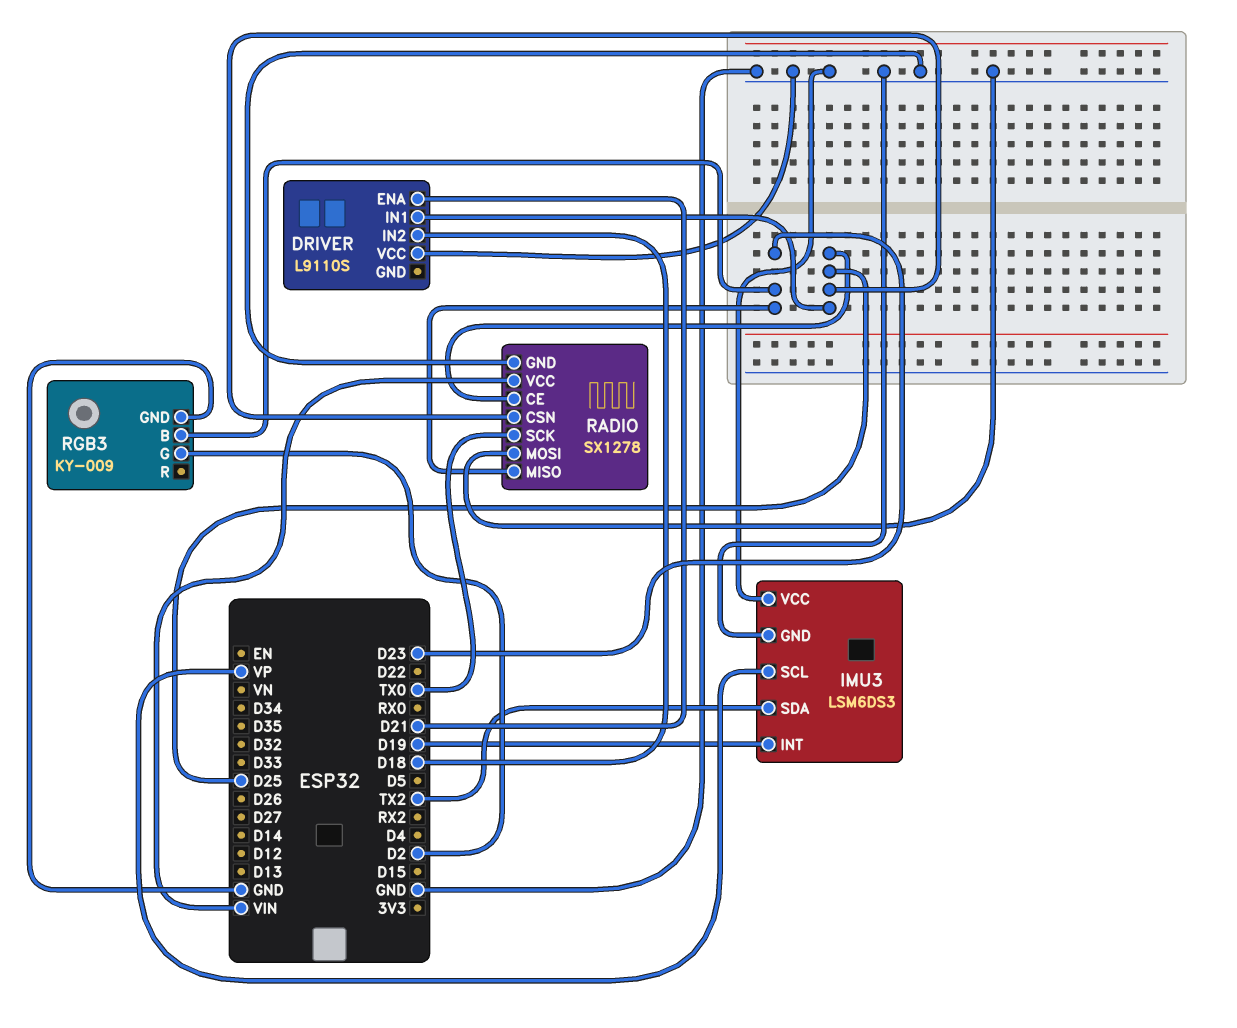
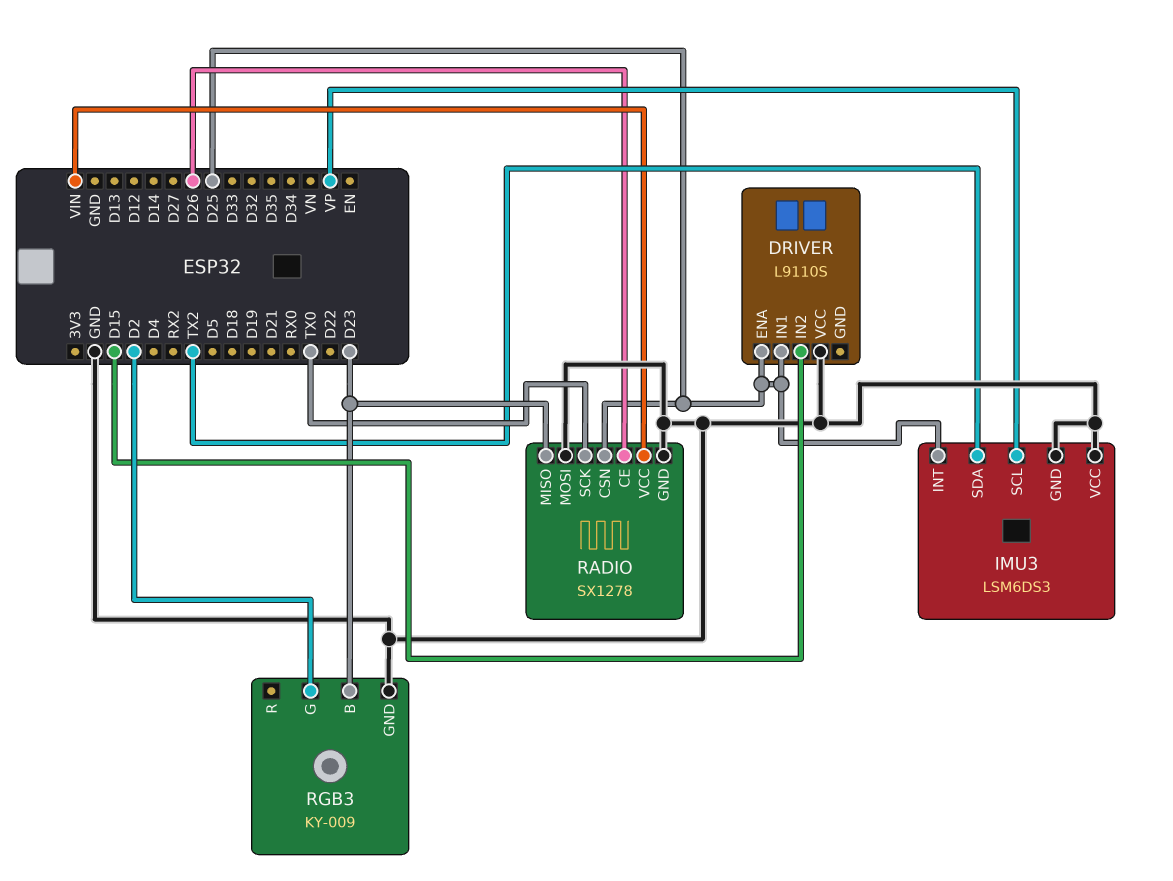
DRIVER pin ENA: D21 -> D25
DRIVER pin IN2: D18 -> D15
IMU3 pin INT: D19 -> D25
RADIO pin CE: D25 -> D26

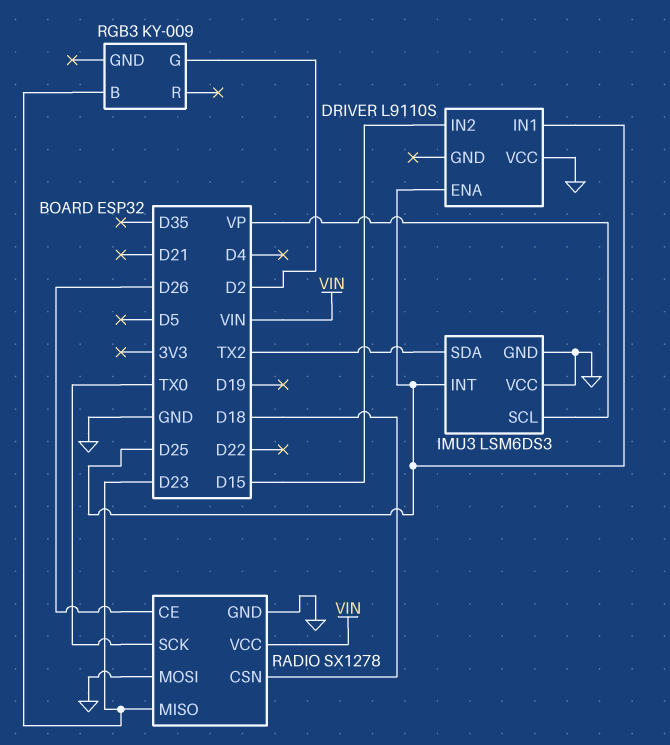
RADIO pin CSN: D25 -> D18
RGB3 pin GND: GND -> none

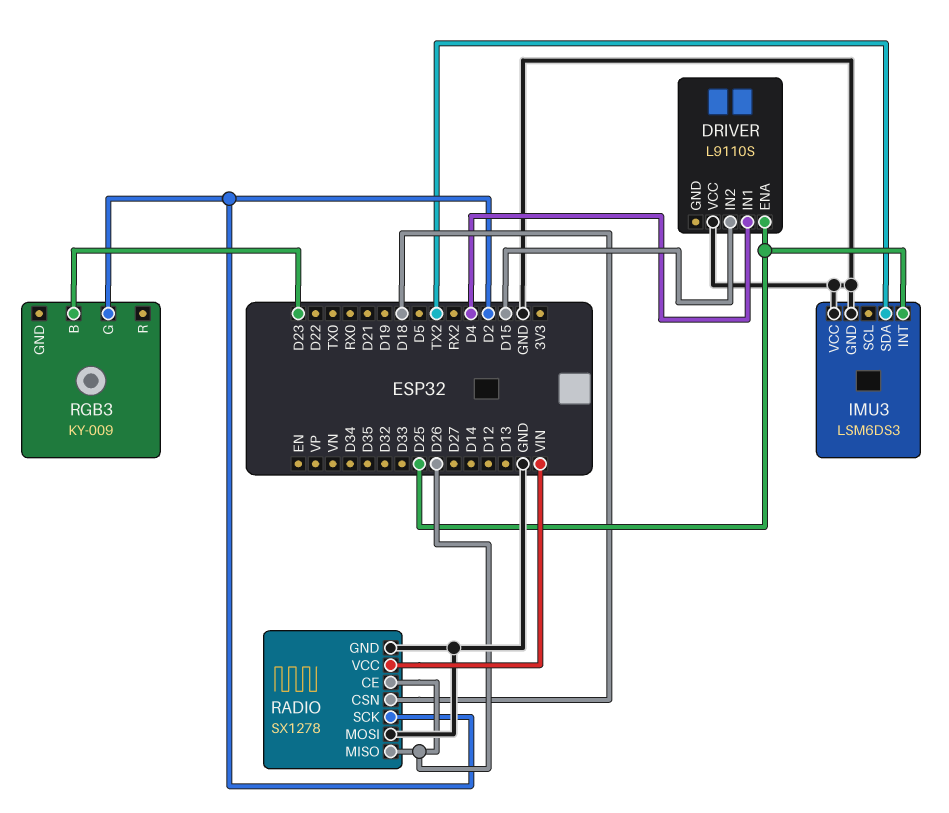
DRIVER pin IN1: D25 -> D4
IMU3 pin SCL: VP -> none
RADIO pin MISO: D23 -> D26
RADIO pin SCK: TX0 -> D2

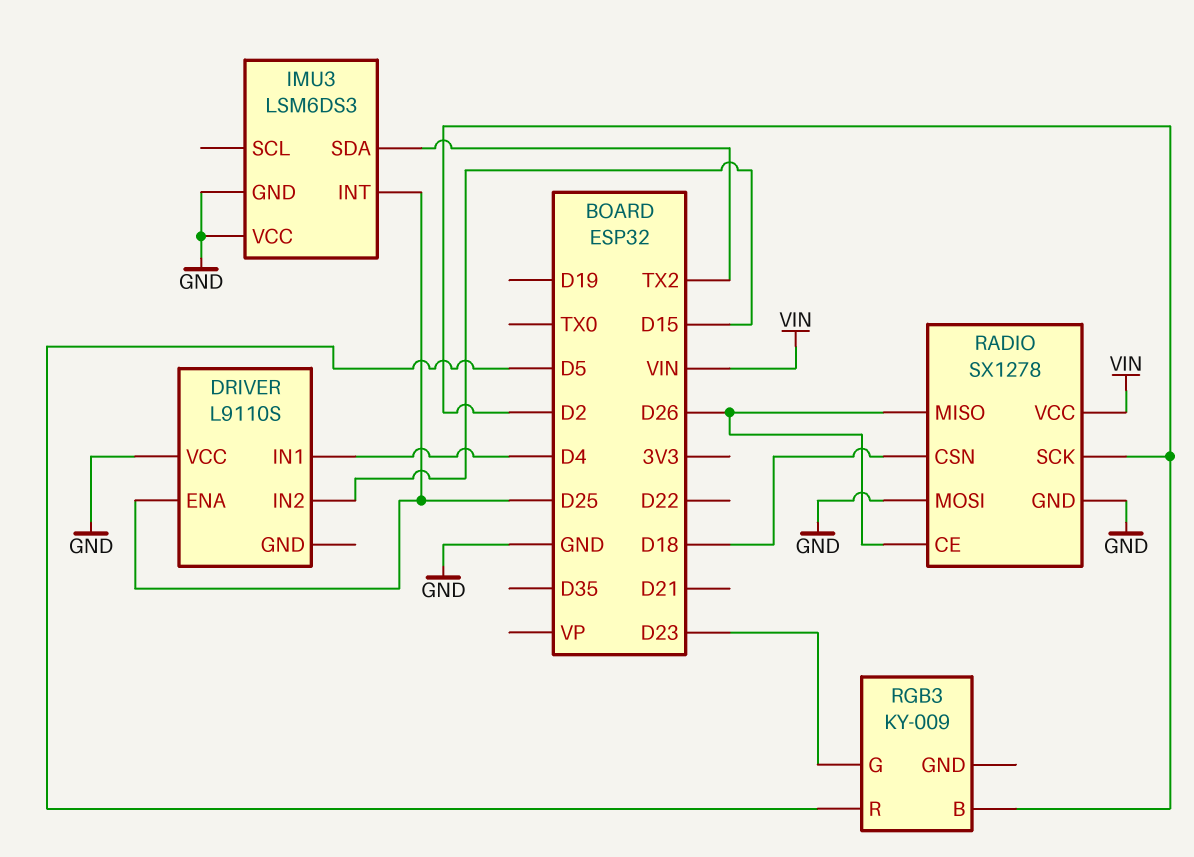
RGB3 pin B: D23 -> D2
RGB3 pin G: D2 -> D23
RGB3 pin R: none -> D5

